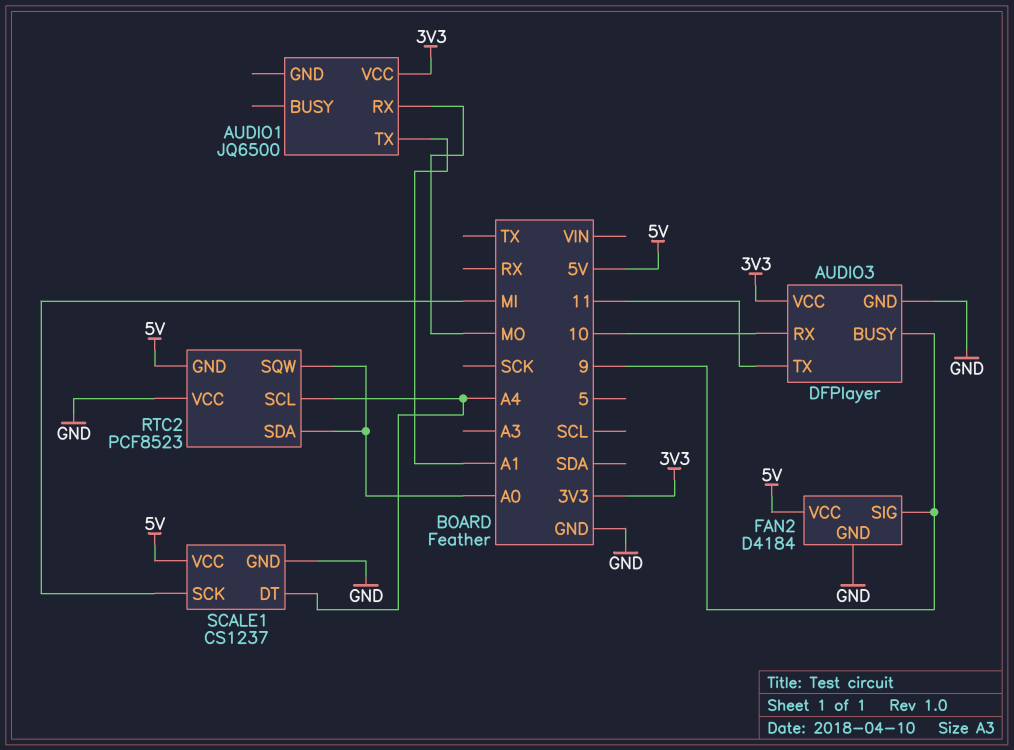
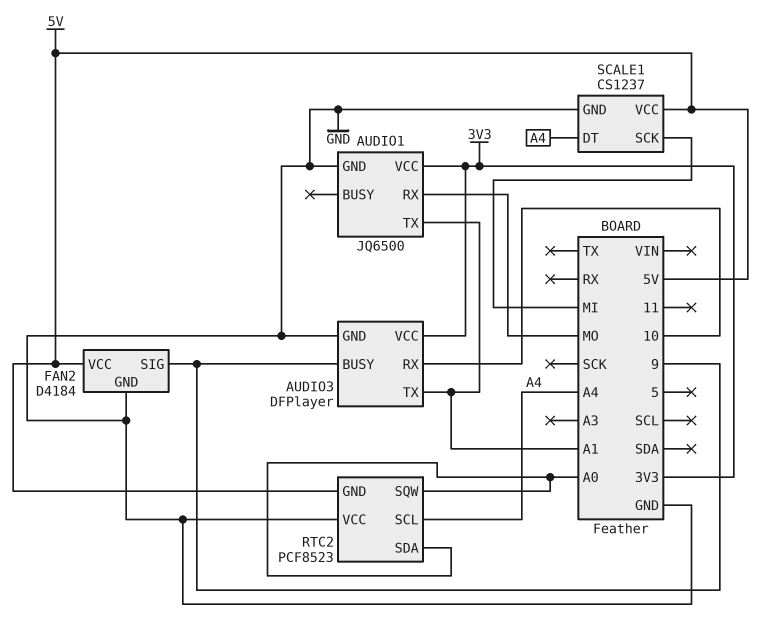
AUDIO1 pin GND: none -> GND
AUDIO3 pin TX: 11 -> A1

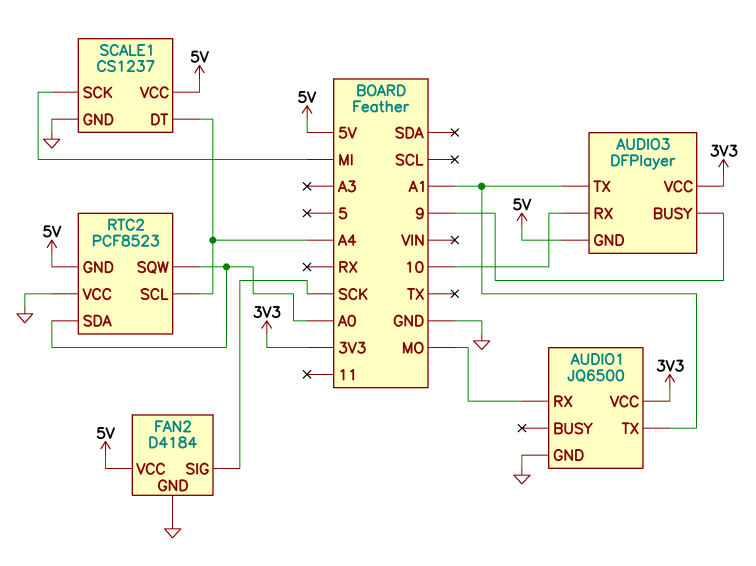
AUDIO3 pin GND: GND -> 5V
FAN2 pin SIG: 9 -> SCK

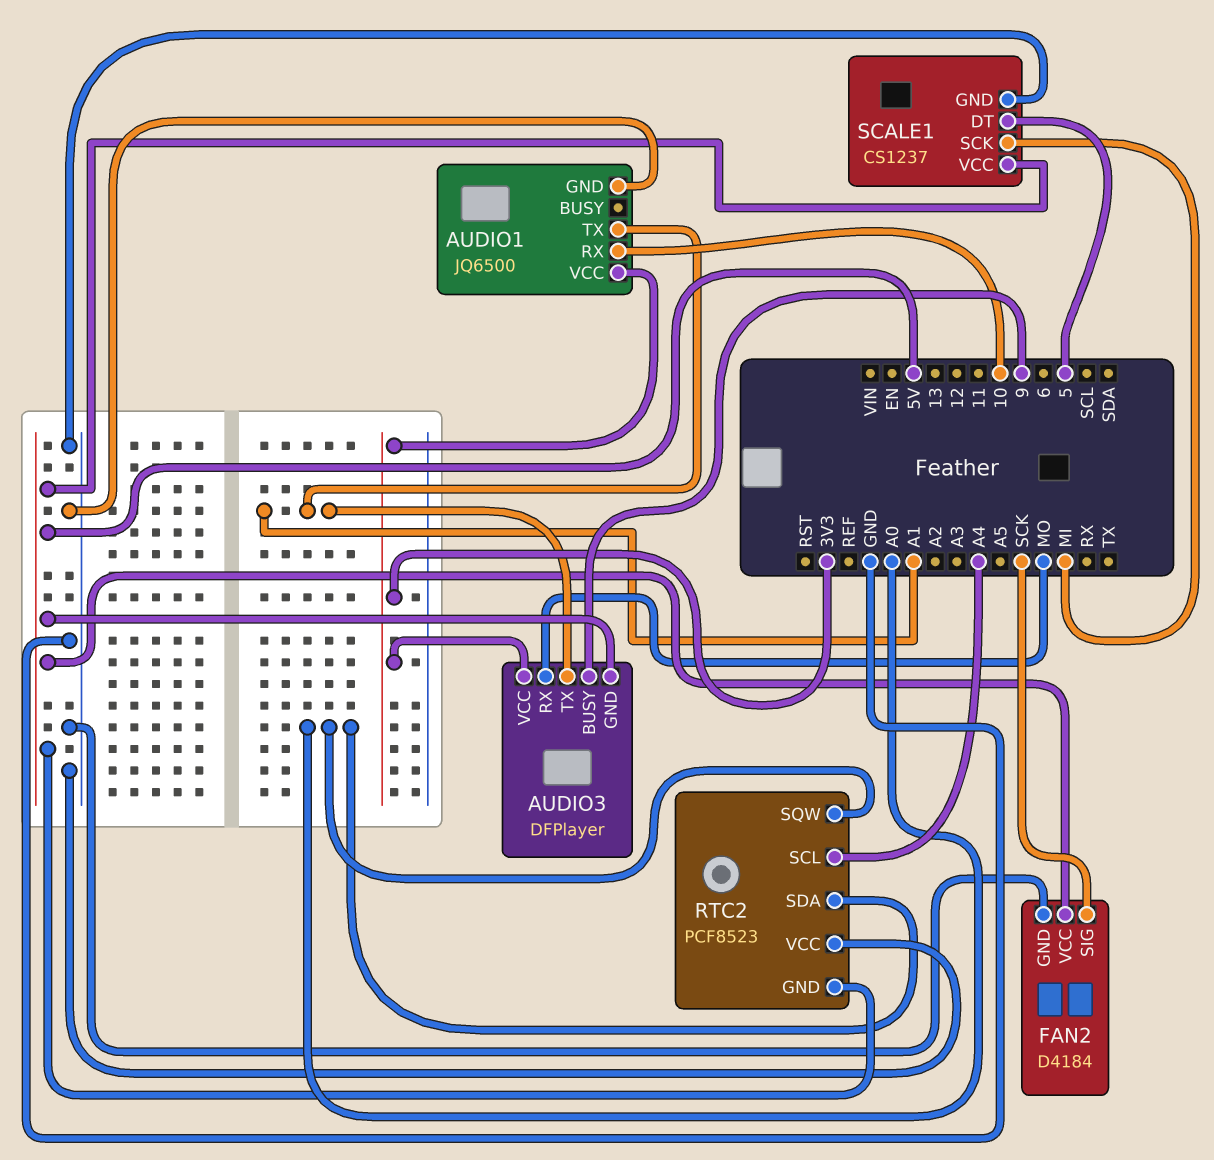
AUDIO1 pin RX: MO -> 10
AUDIO3 pin RX: 10 -> MO
SCALE1 pin DT: A4 -> 5

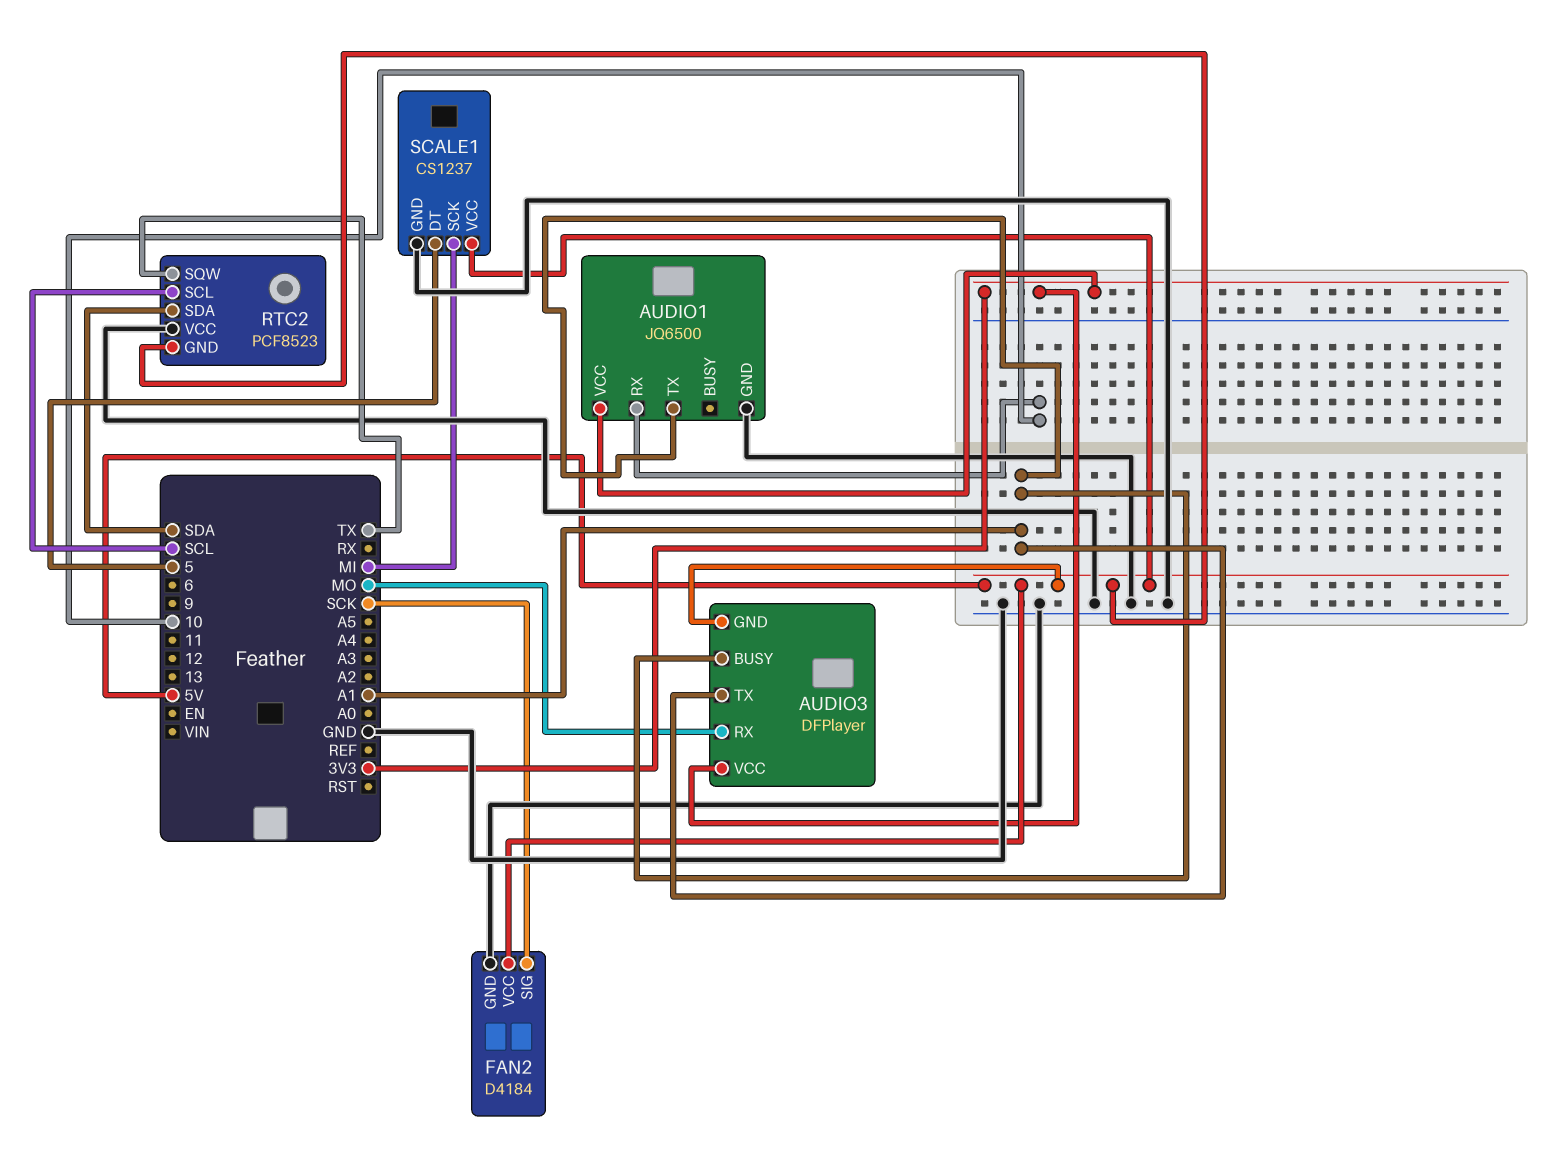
AUDIO3 pin BUSY: 9 -> A1
RTC2 pin SCL: A4 -> SCL
RTC2 pin SDA: A0 -> SDA
RTC2 pin SQW: A0 -> TX

